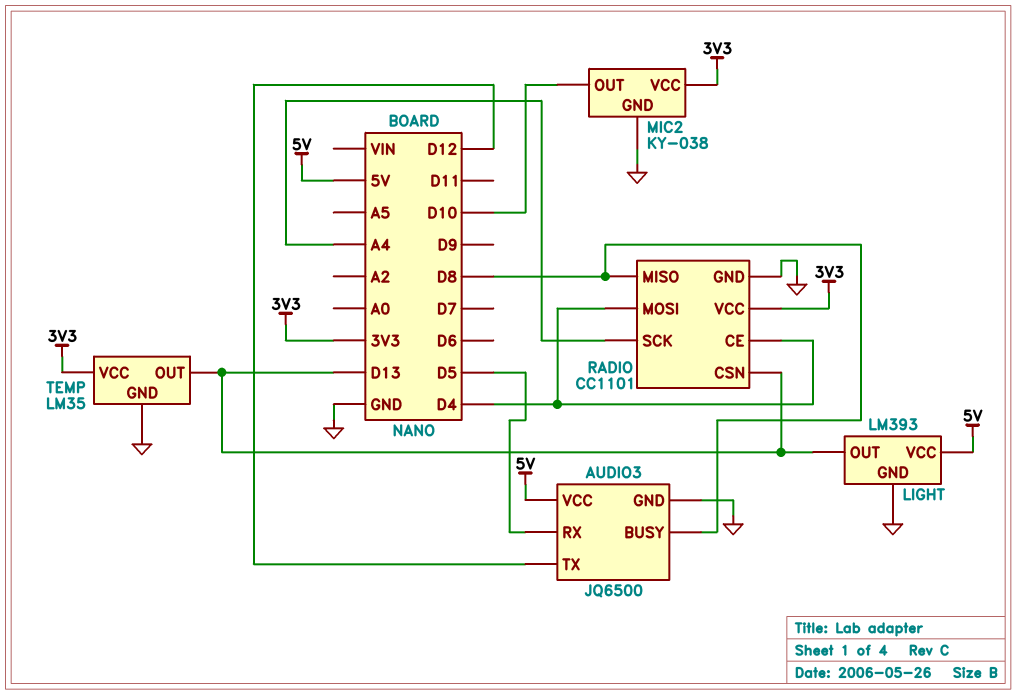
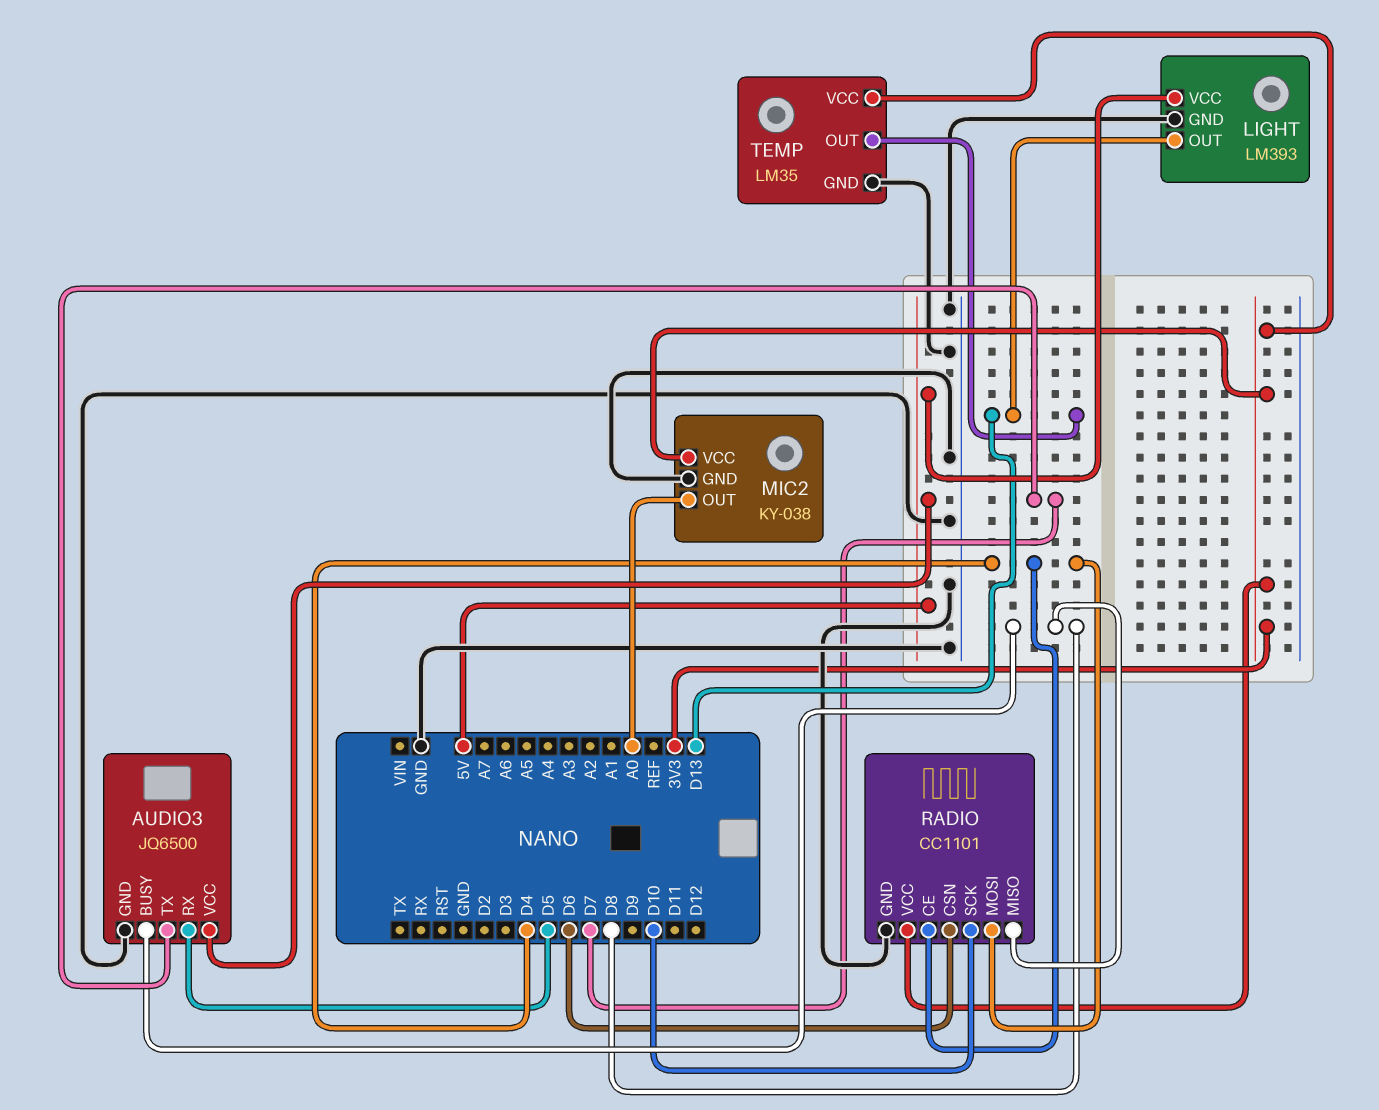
AUDIO3 pin TX: D12 -> D7
MIC2 pin OUT: D10 -> A0
RADIO pin CSN: D13 -> D6
RADIO pin SCK: A4 -> D10

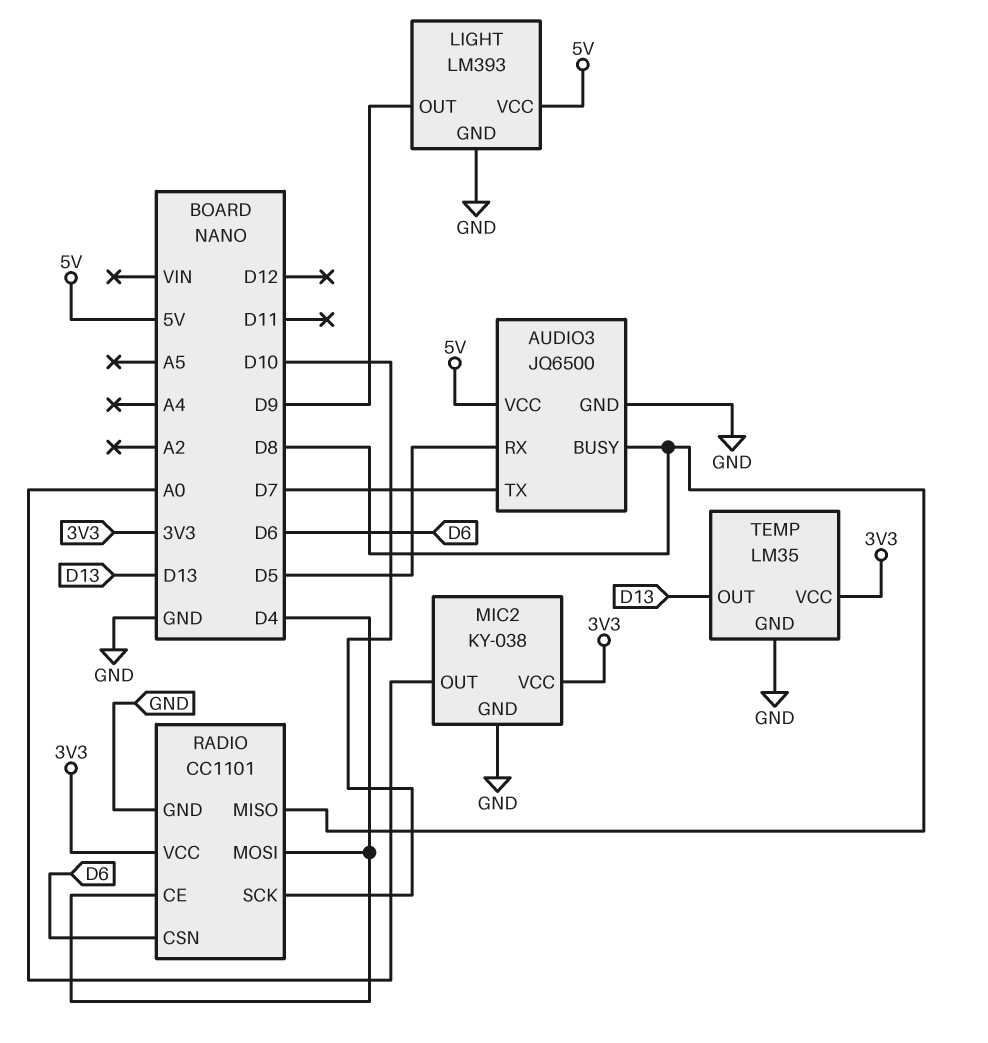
LIGHT pin OUT: D13 -> D9

